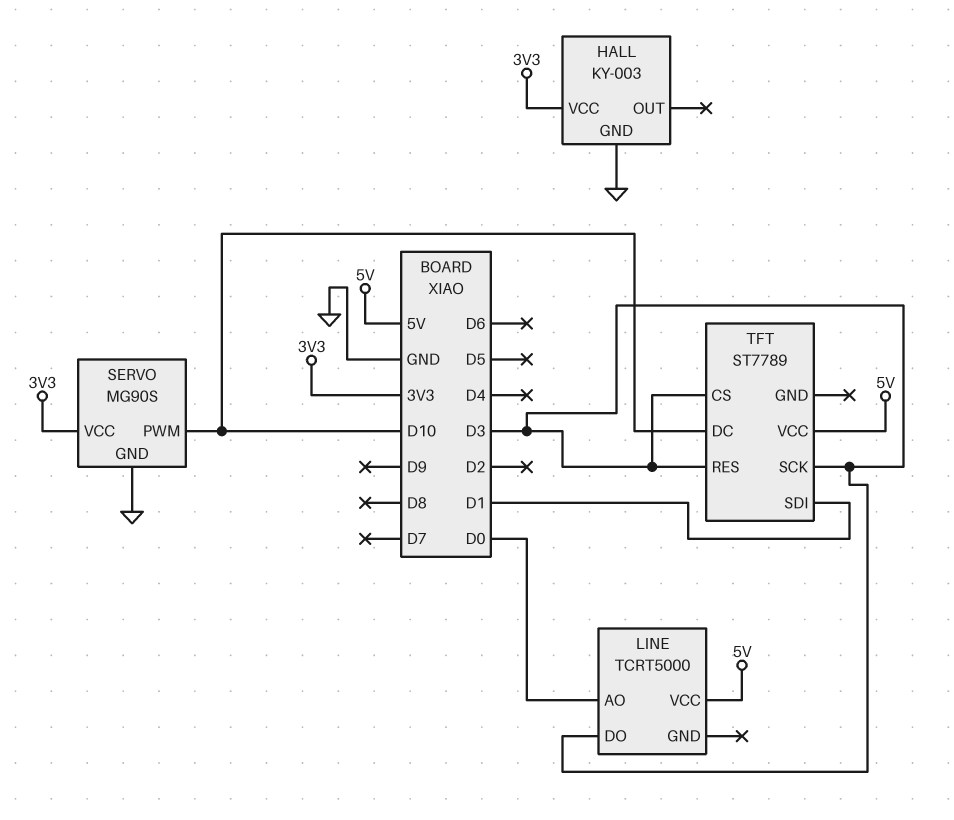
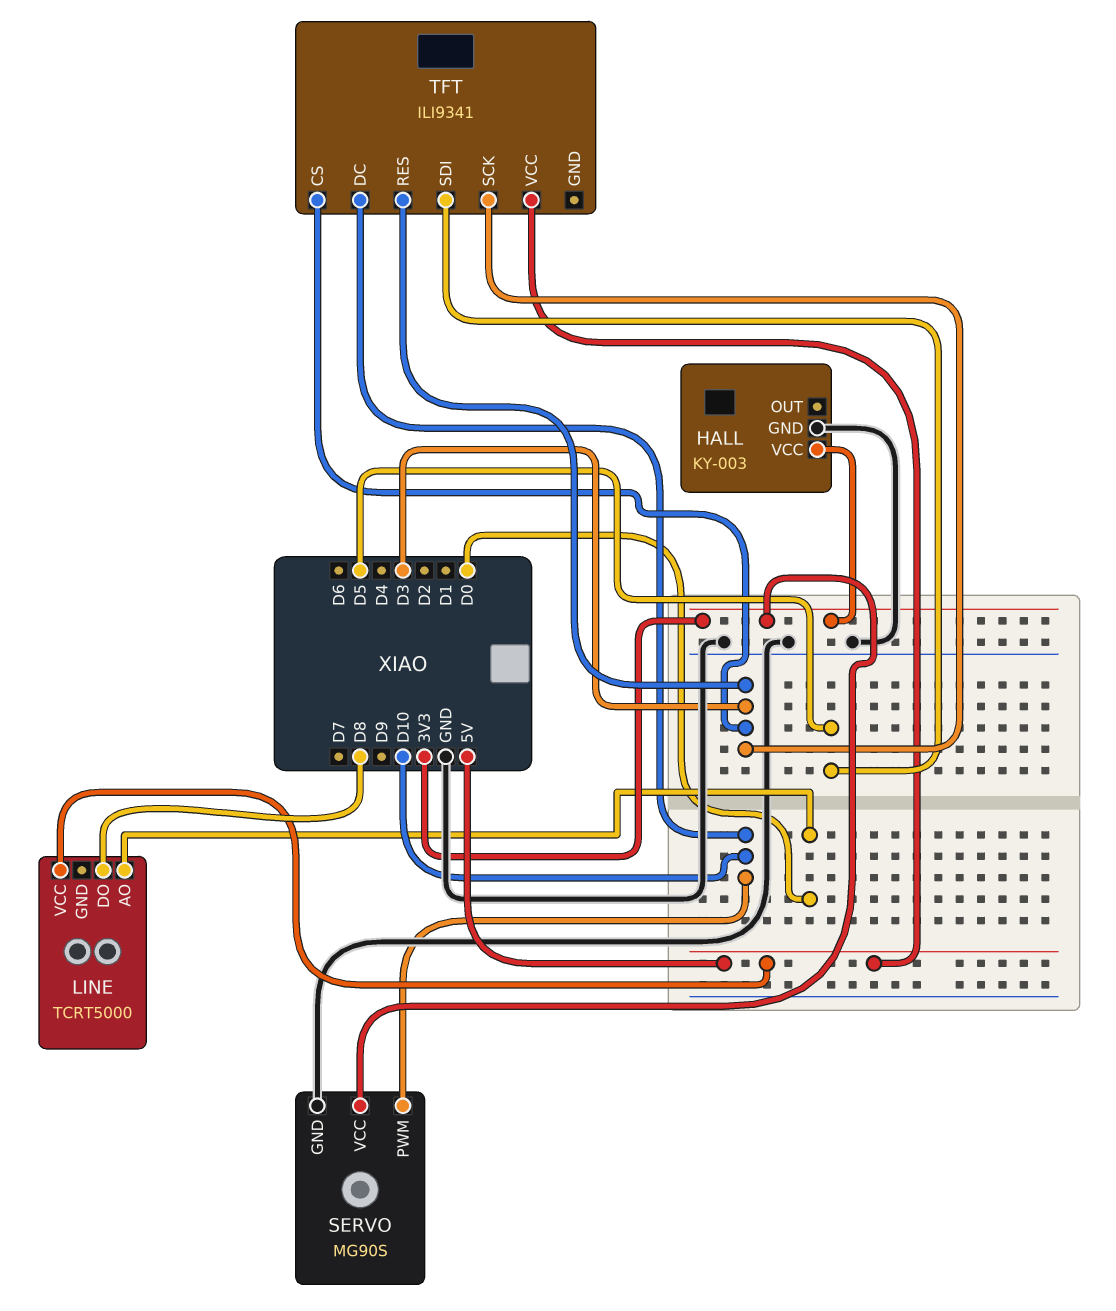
LINE pin DO: D3 -> D8
TFT: ST7789 -> ILI9341
TFT pin SDI: D1 -> D5

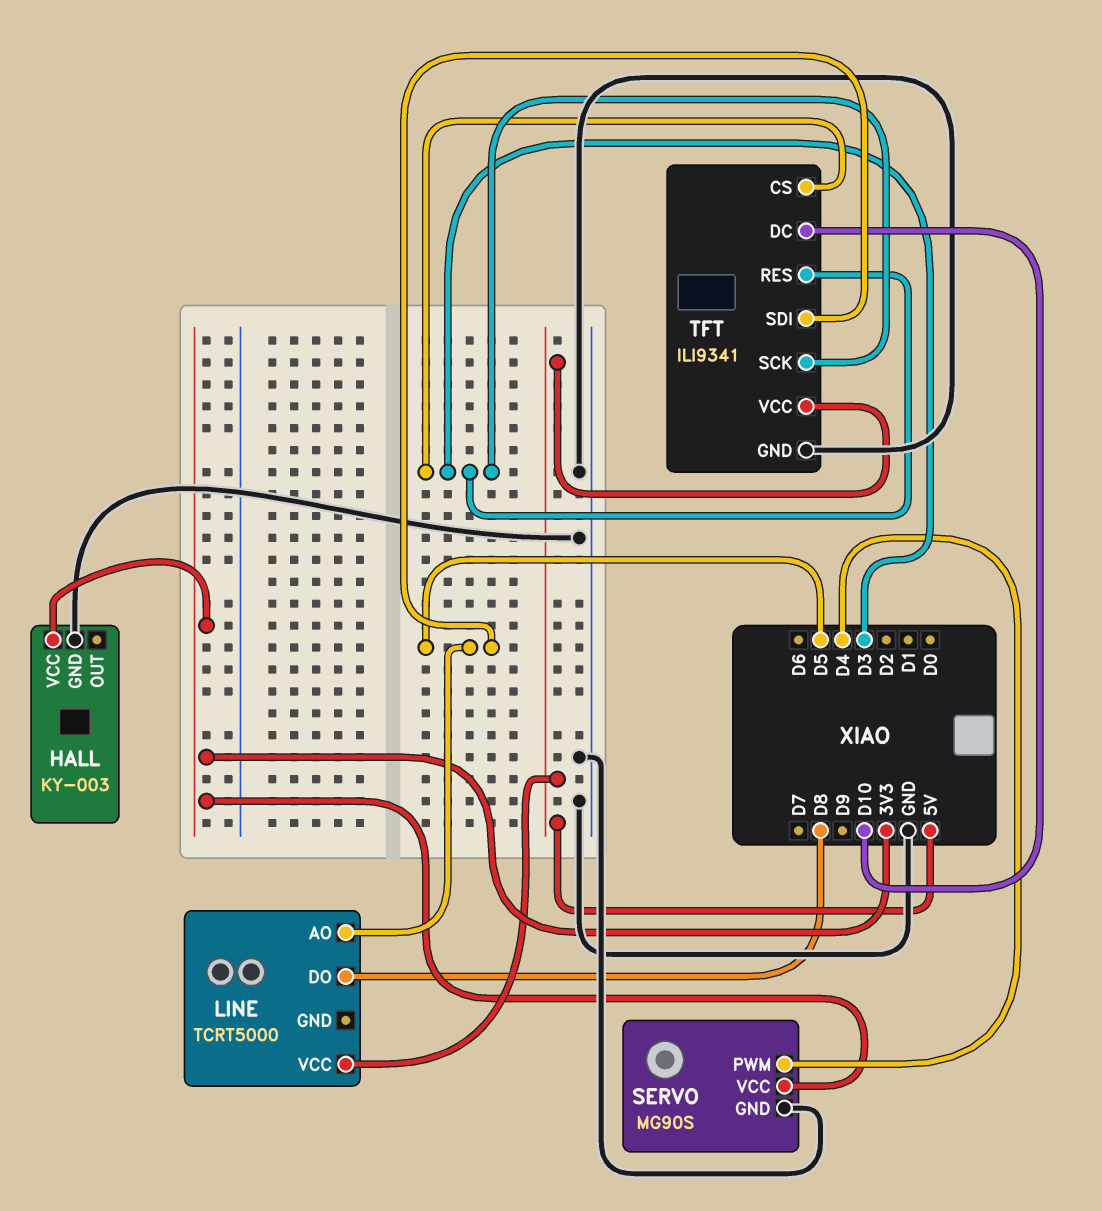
LINE pin AO: D0 -> D5
SERVO pin PWM: D10 -> D4
TFT pin GND: none -> GND

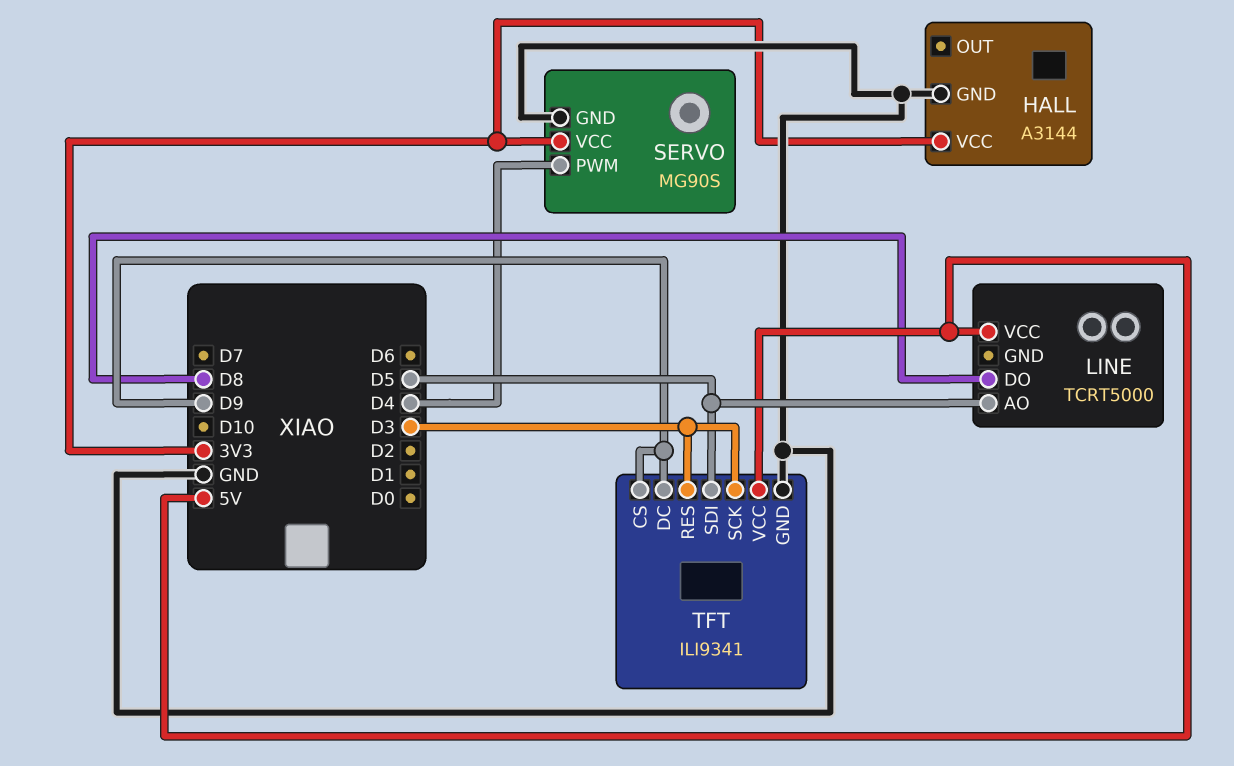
HALL: KY-003 -> A3144
TFT pin CS: D3 -> D9
TFT pin DC: D10 -> D9

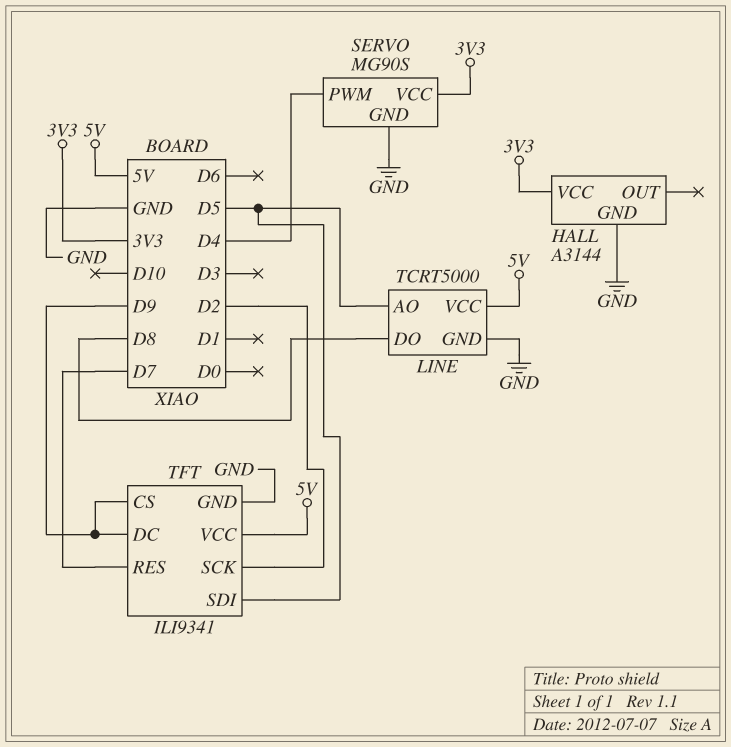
LINE pin GND: none -> GND
TFT pin RES: D3 -> D7
TFT pin SCK: D3 -> D2

